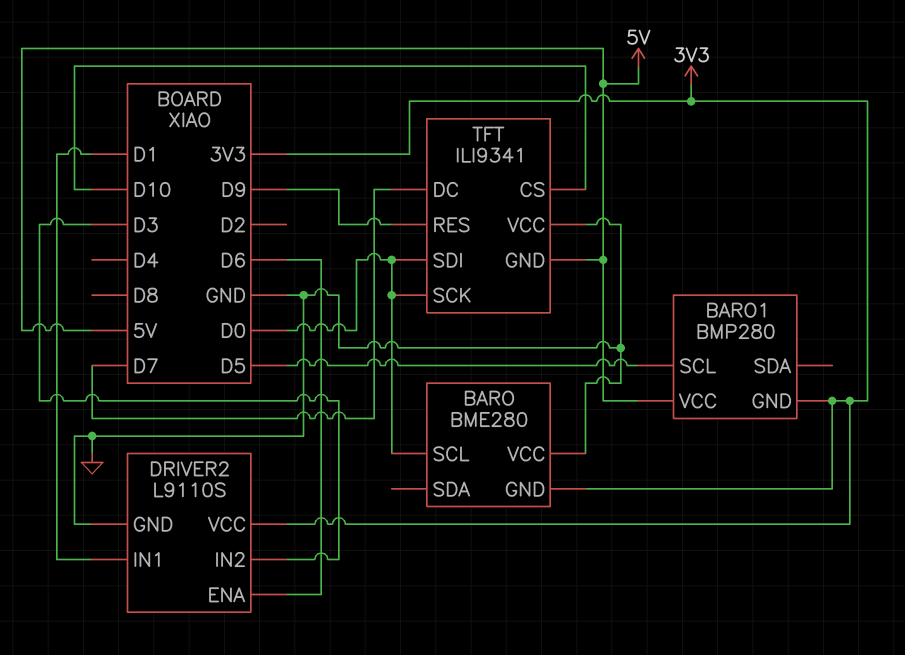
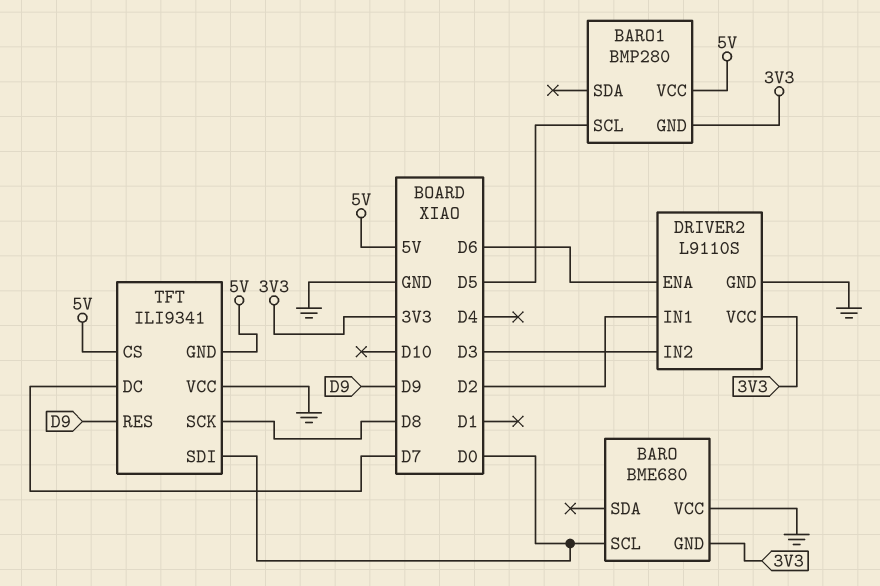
BARO: BME280 -> BME680
DRIVER2 pin IN1: D1 -> D2
TFT pin CS: D10 -> 5V
TFT pin SCK: D0 -> D8

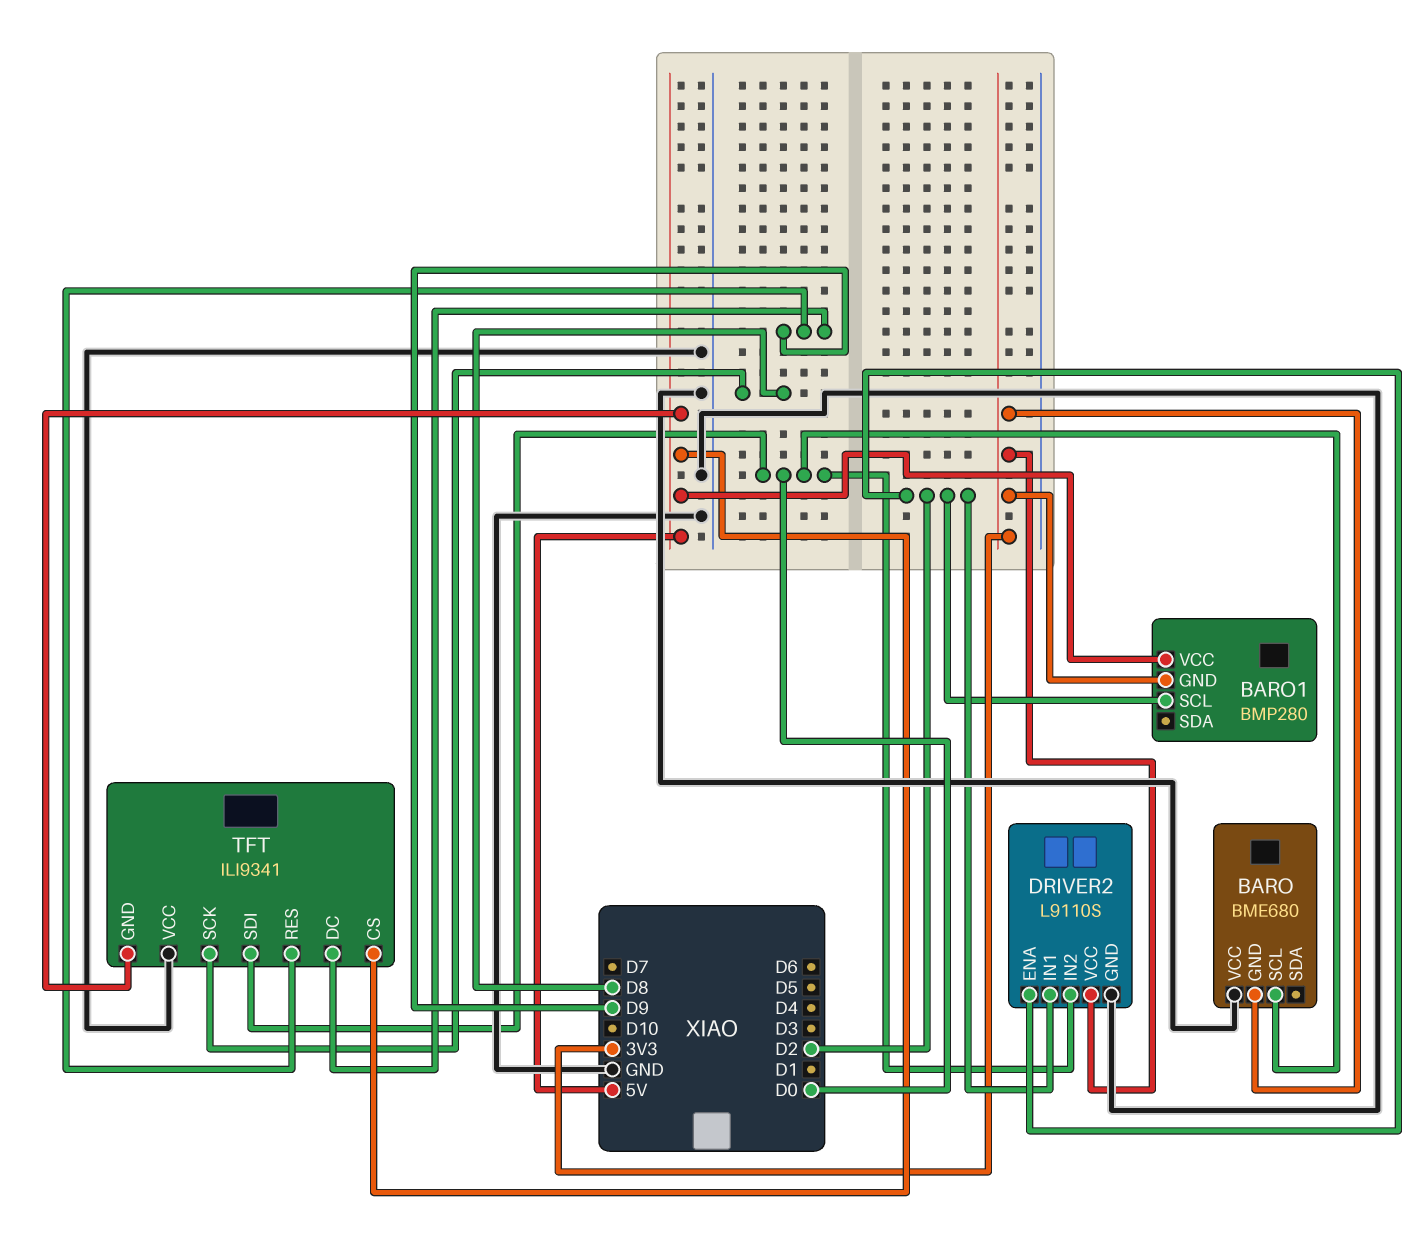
BARO1 pin SCL: D5 -> D2
DRIVER2 pin ENA: D6 -> D2
DRIVER2 pin IN2: D3 -> D0
TFT pin DC: D7 -> D9

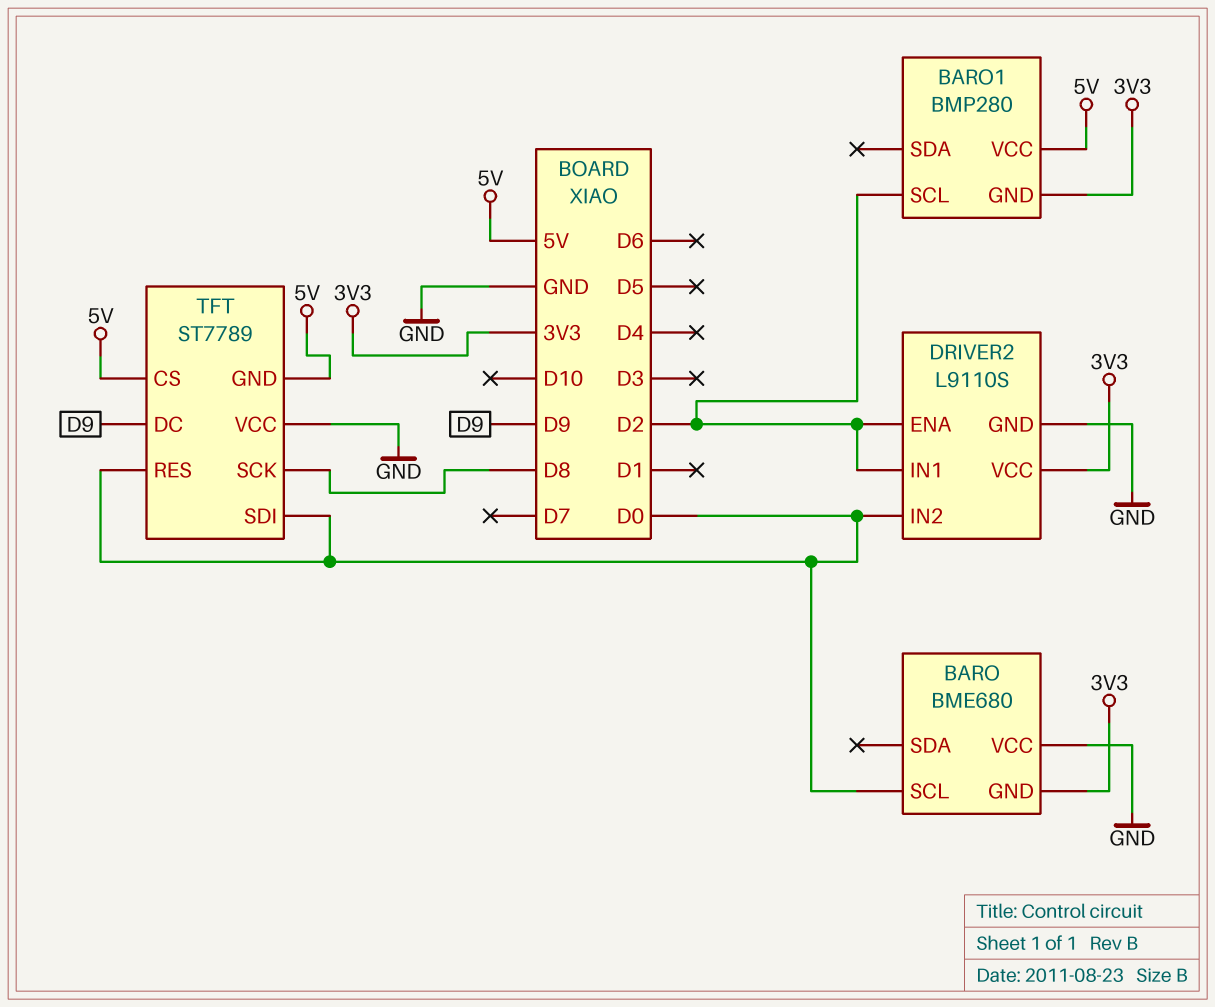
TFT: ILI9341 -> ST7789
TFT pin RES: D9 -> D0

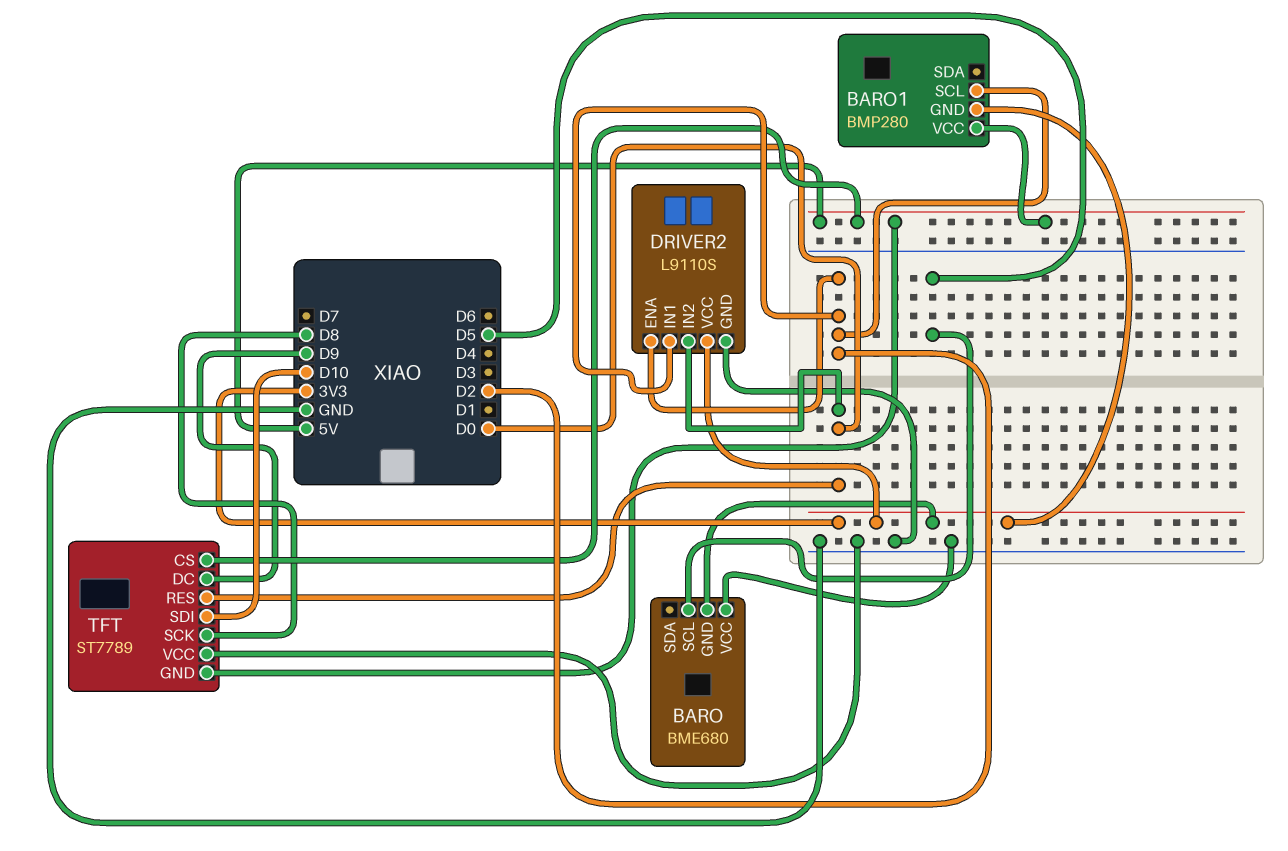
BARO pin SCL: D0 -> D5
TFT pin SDI: D0 -> D10

